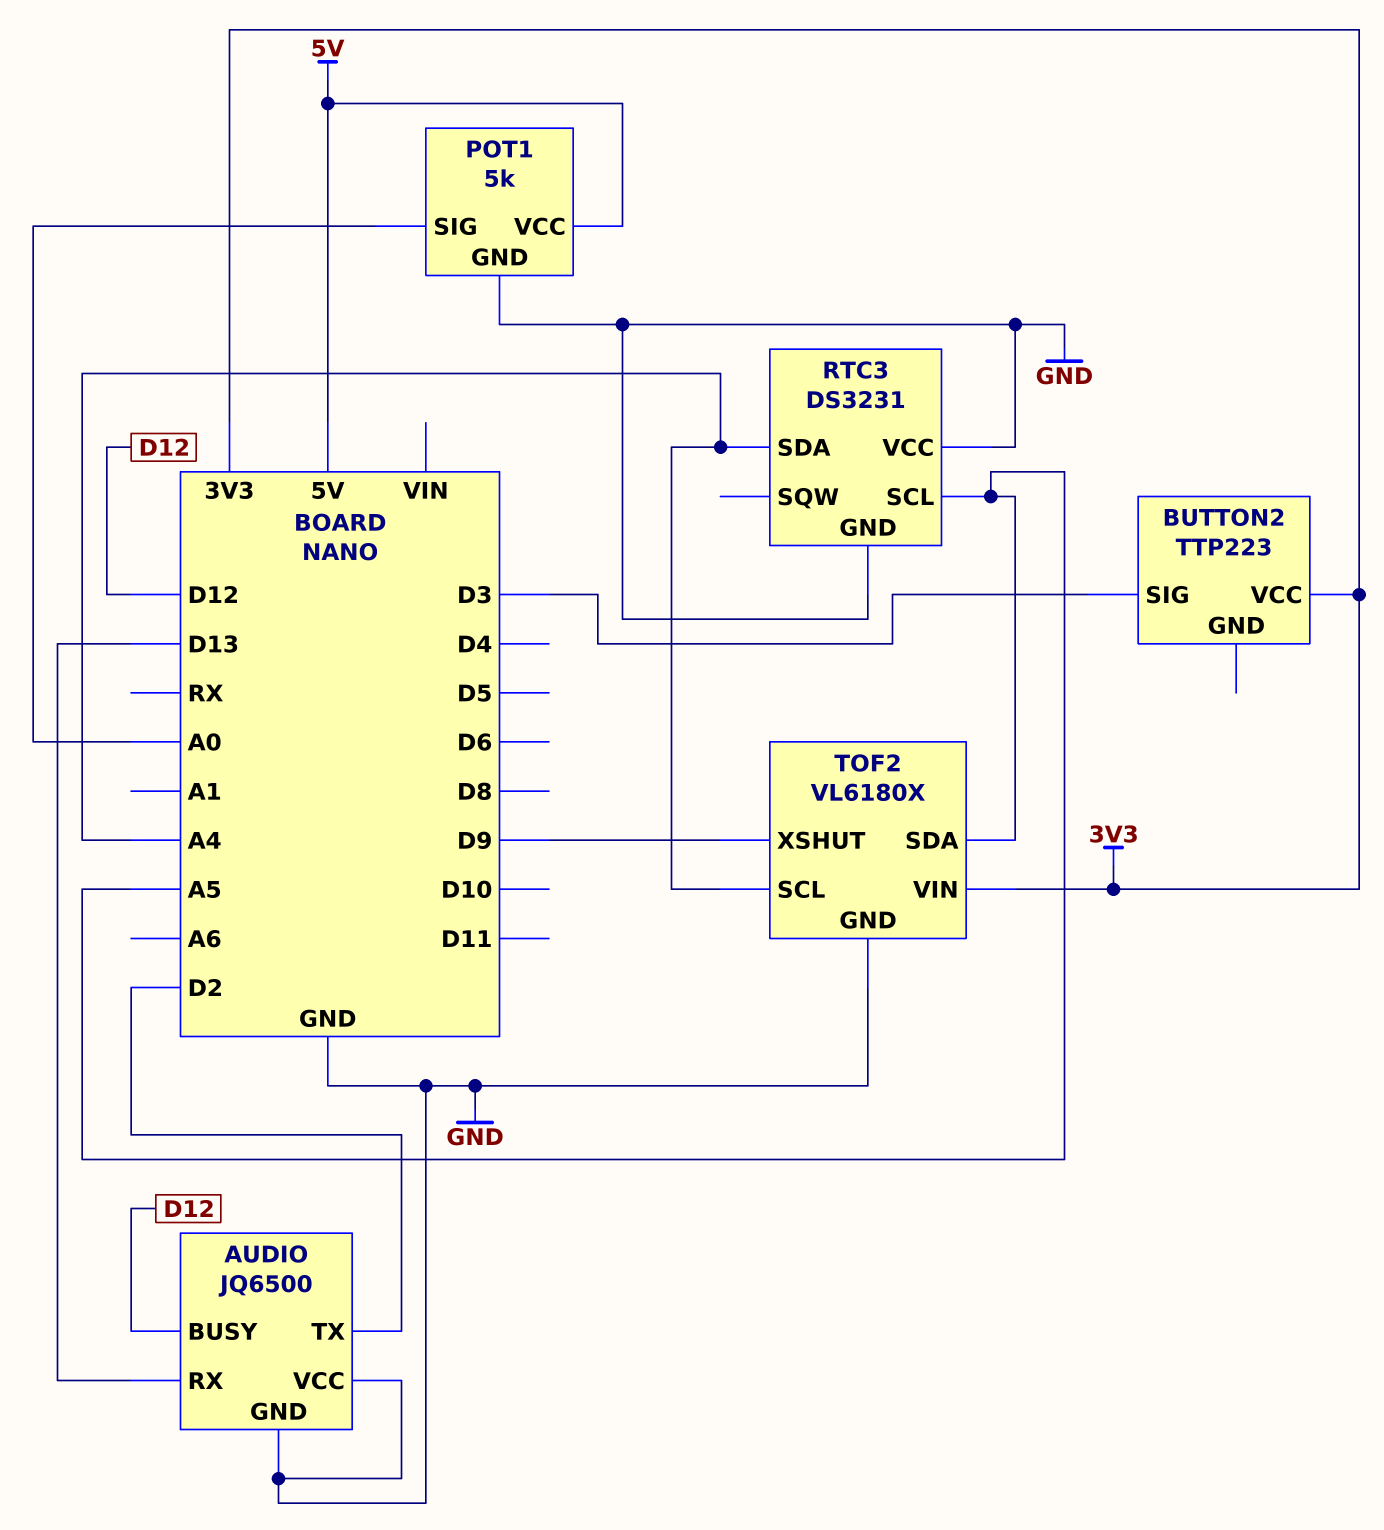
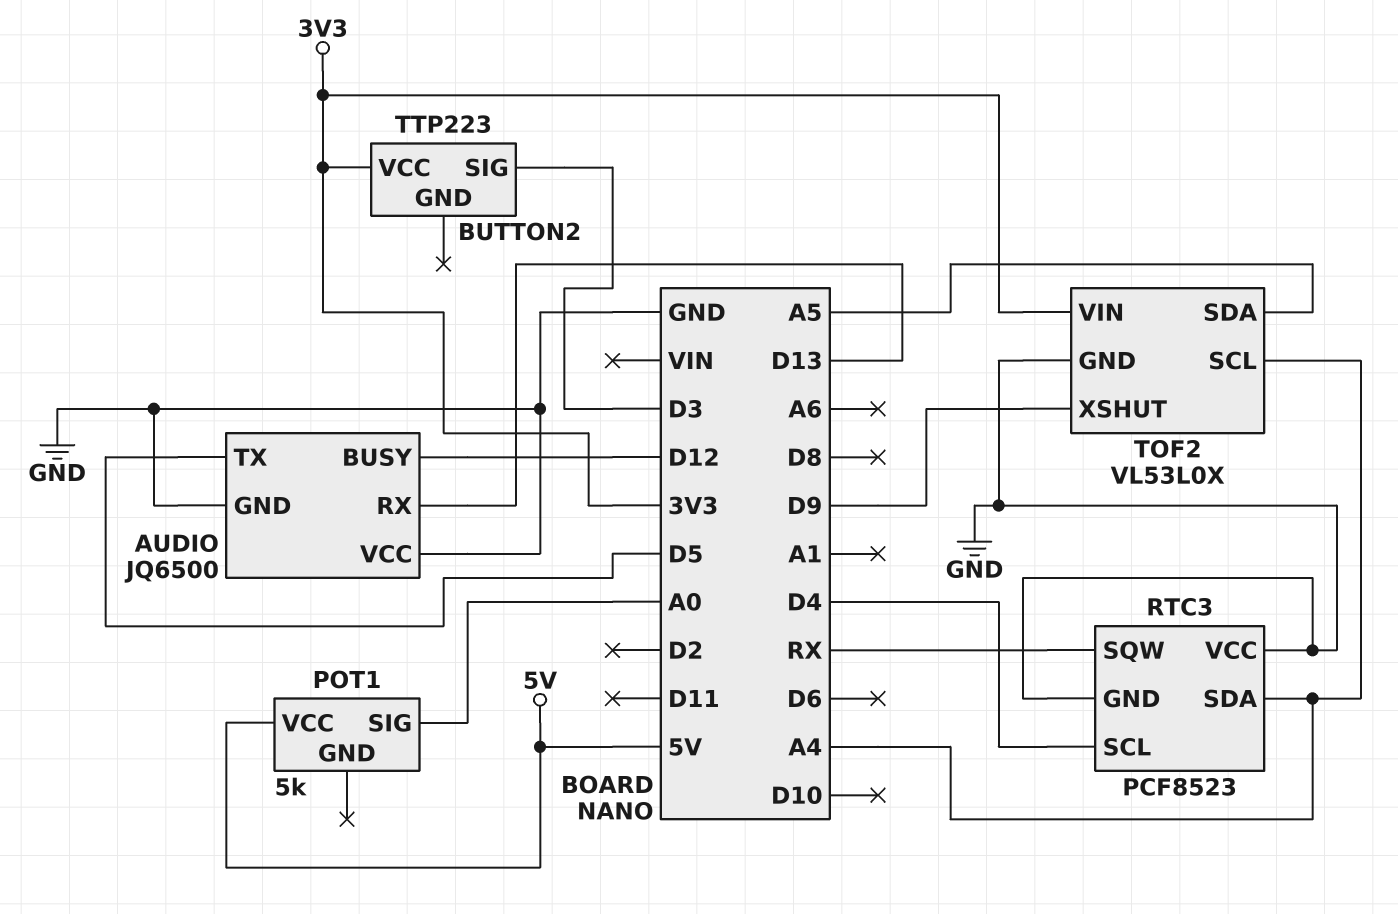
AUDIO pin TX: D2 -> D5
POT1 pin GND: GND -> none
RTC3: DS3231 -> PCF8523
RTC3 pin SCL: A5 -> D4
RTC3 pin SQW: none -> RX
TOF2: VL6180X -> VL53L0X

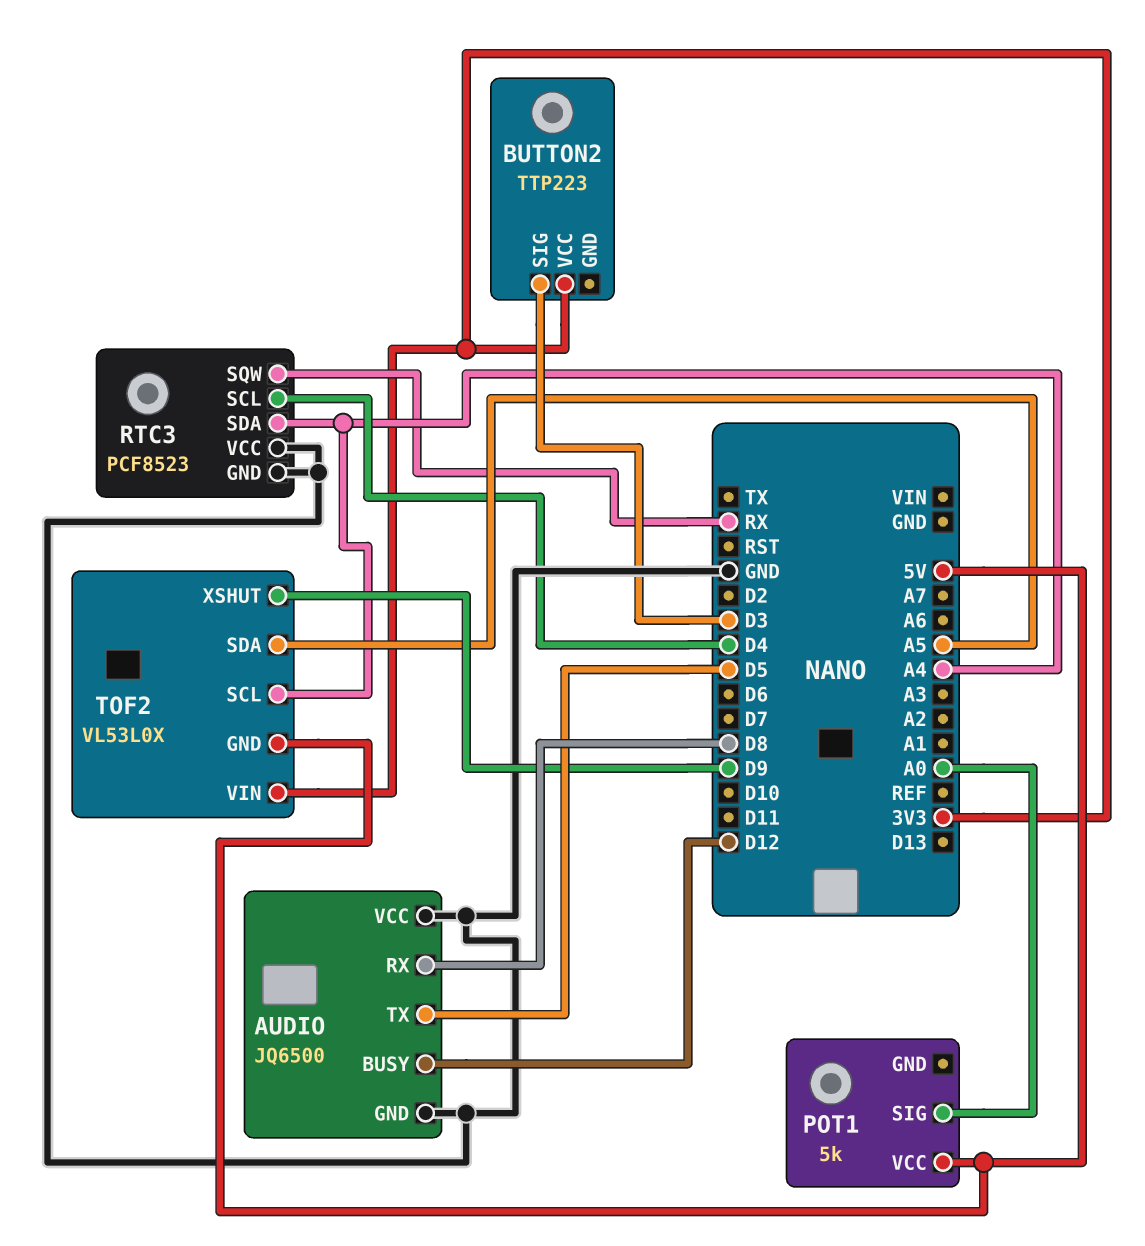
AUDIO pin RX: D13 -> D8
TOF2 pin GND: GND -> 5V

